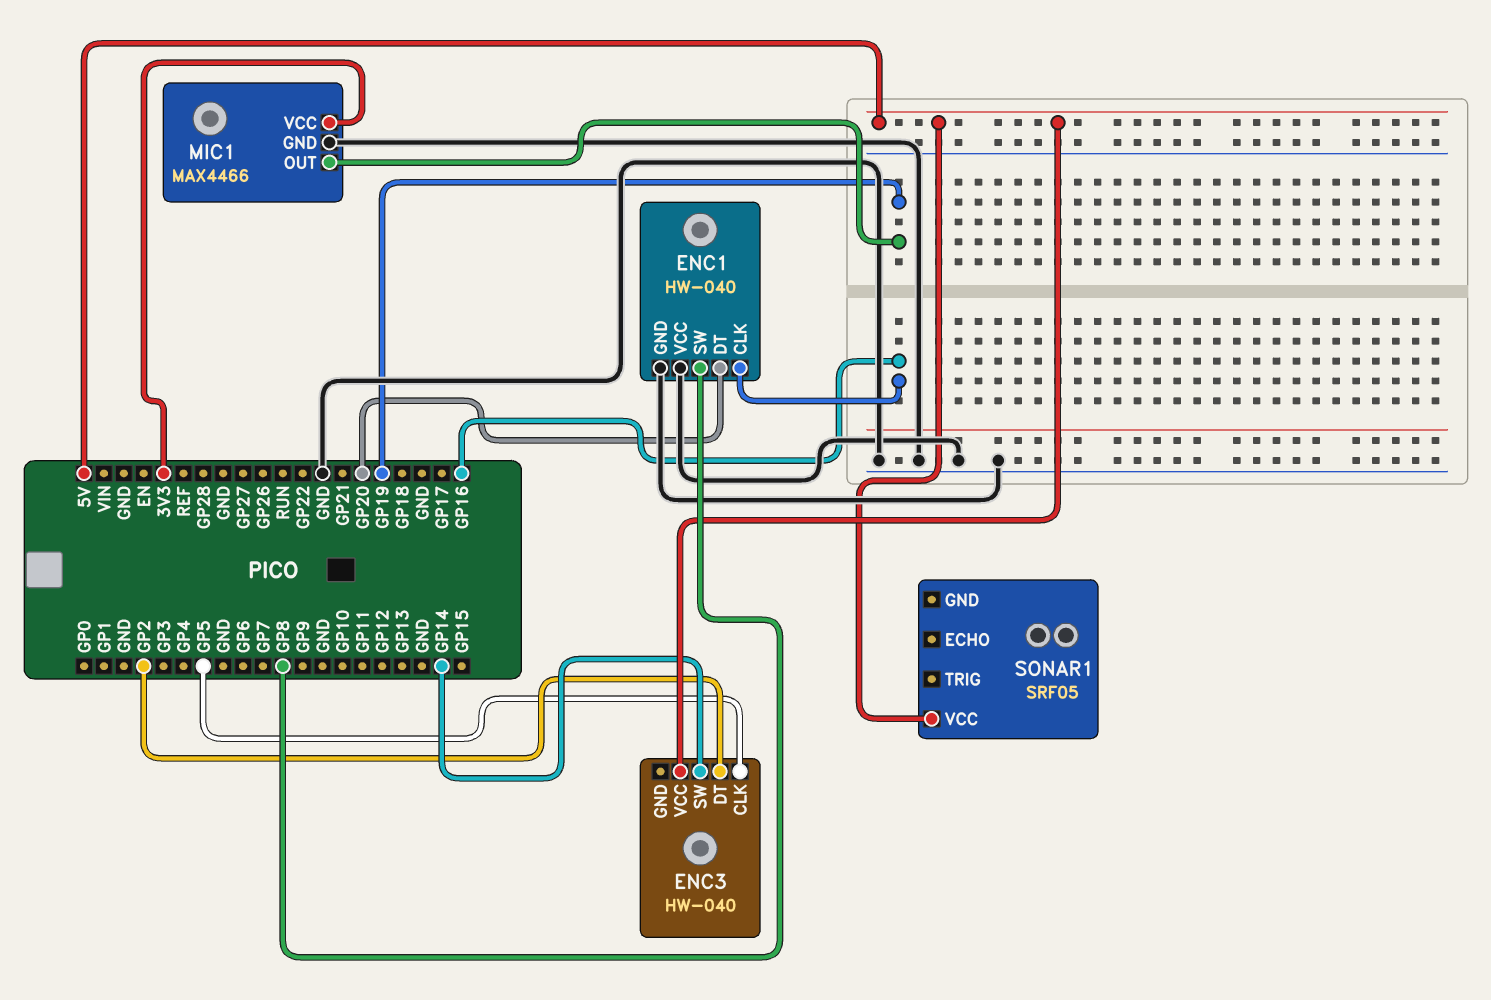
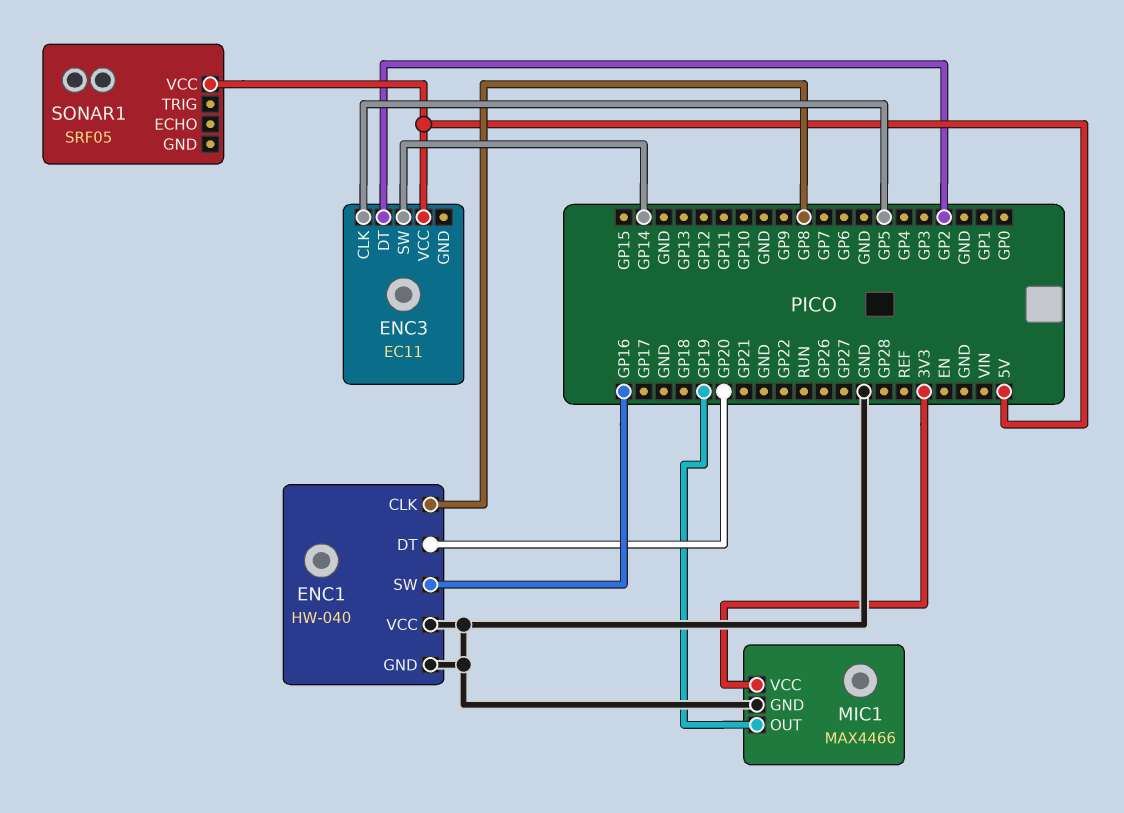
ENC1 pin CLK: GP16 -> GP8
ENC1 pin SW: GP8 -> GP16
ENC3: HW-040 -> EC11

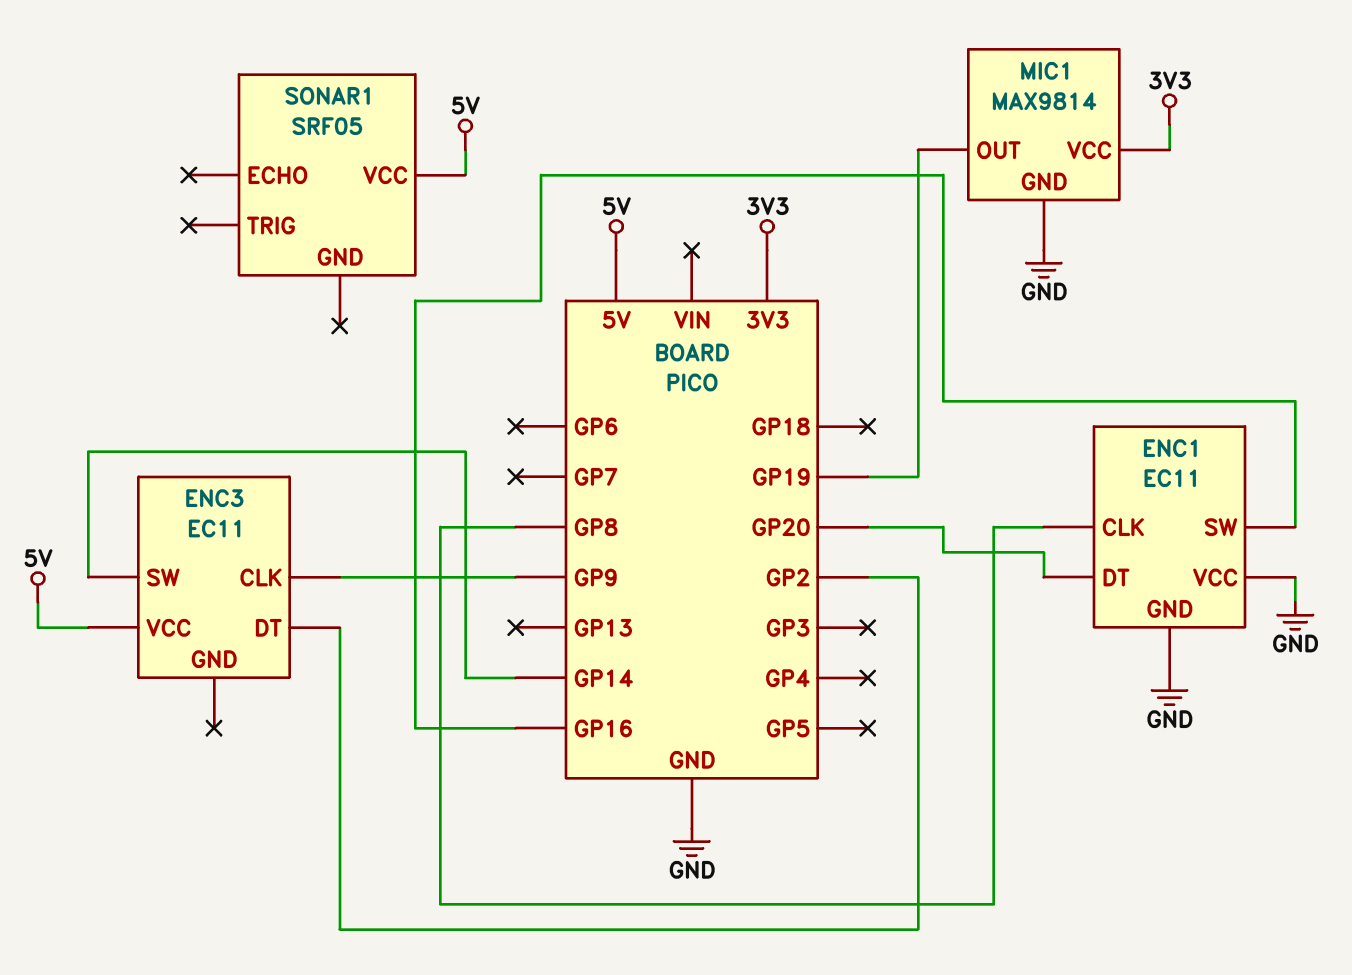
ENC1: HW-040 -> EC11
ENC3 pin CLK: GP5 -> GP9
MIC1: MAX4466 -> MAX9814

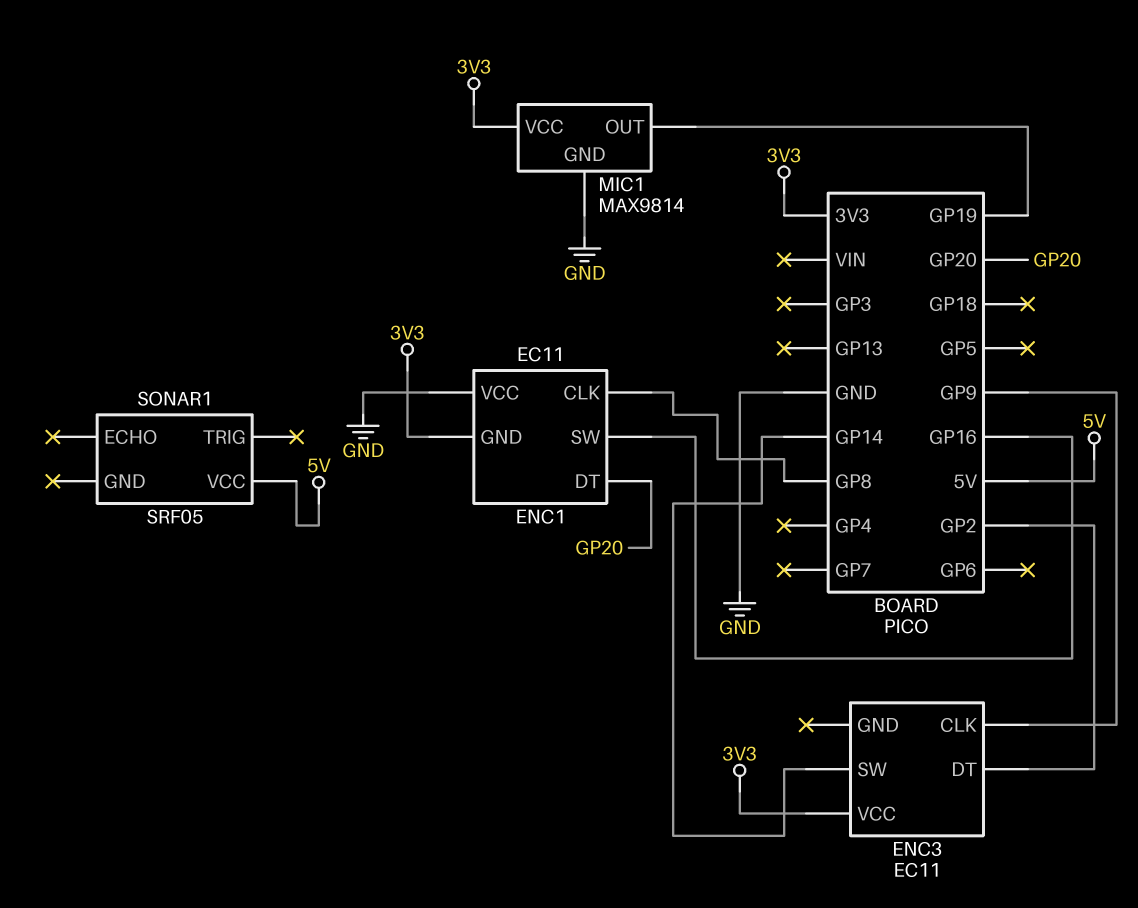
ENC1 pin GND: GND -> 3V3
ENC3 pin VCC: 5V -> 3V3

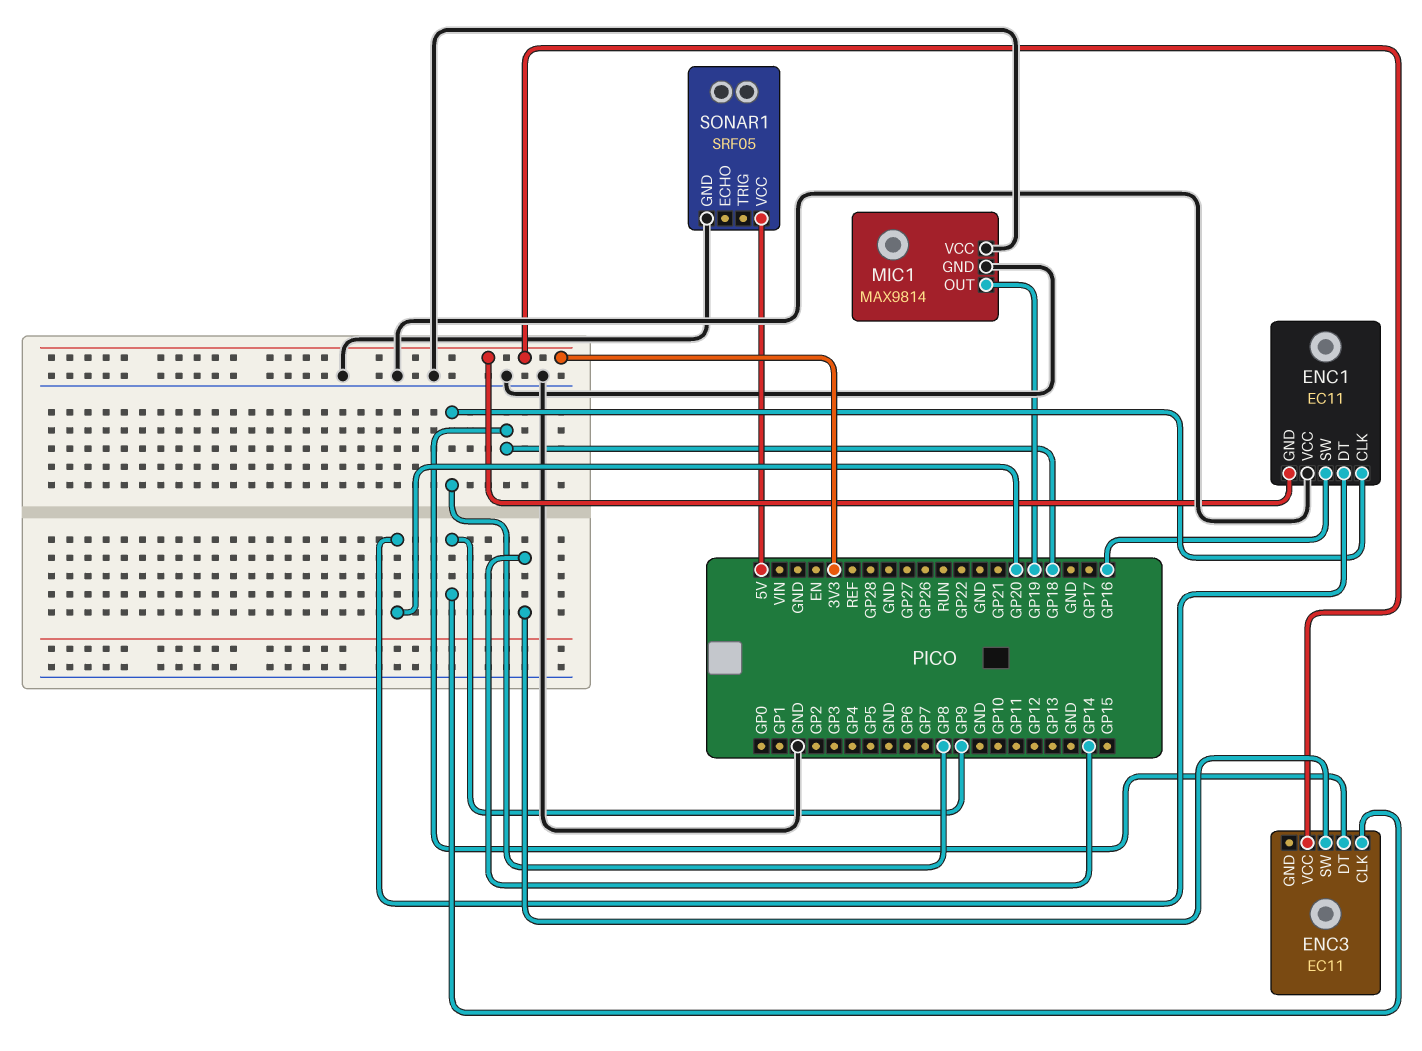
ENC3 pin DT: GP2 -> GP18
MIC1 pin VCC: 3V3 -> GND
SONAR1 pin GND: none -> GND

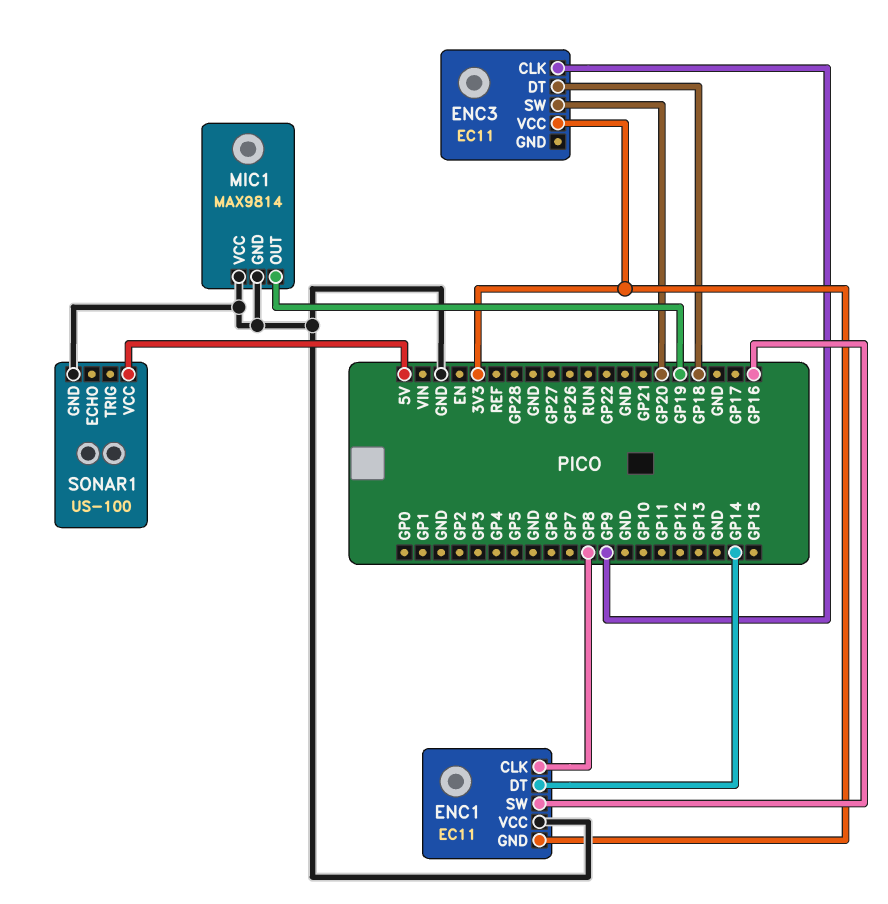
ENC1 pin DT: GP20 -> GP14
ENC3 pin SW: GP14 -> GP20
SONAR1: SRF05 -> US-100

